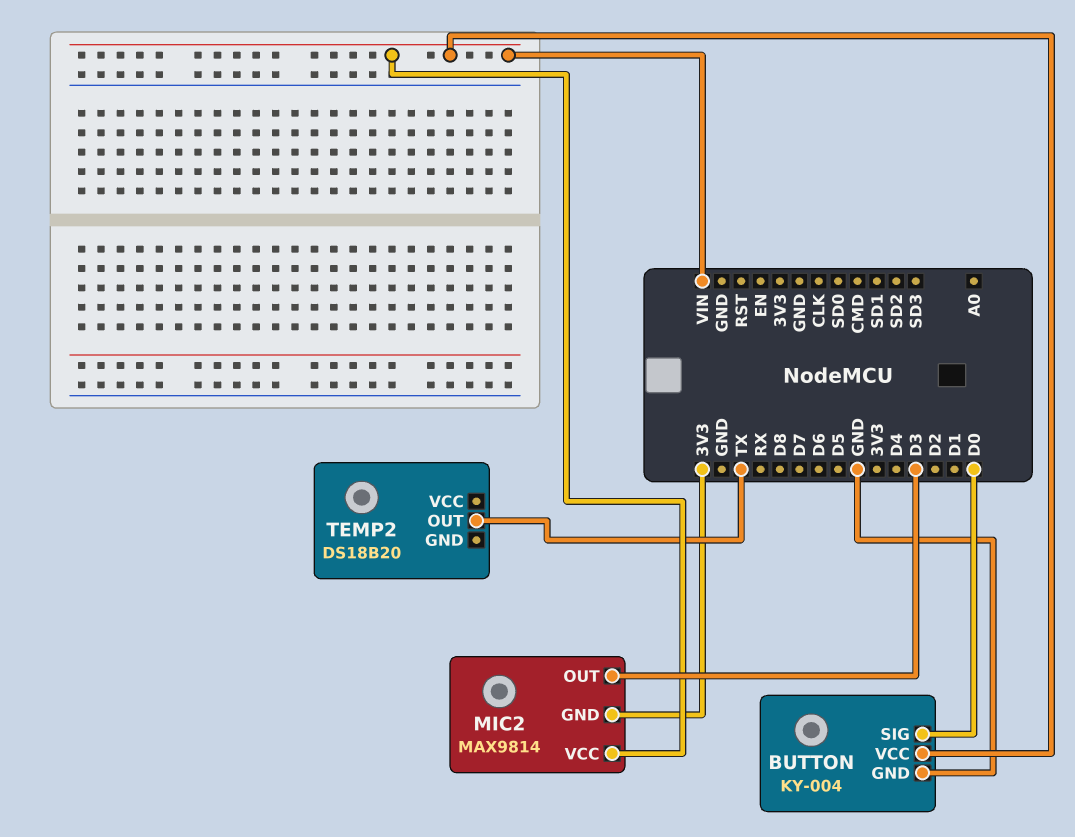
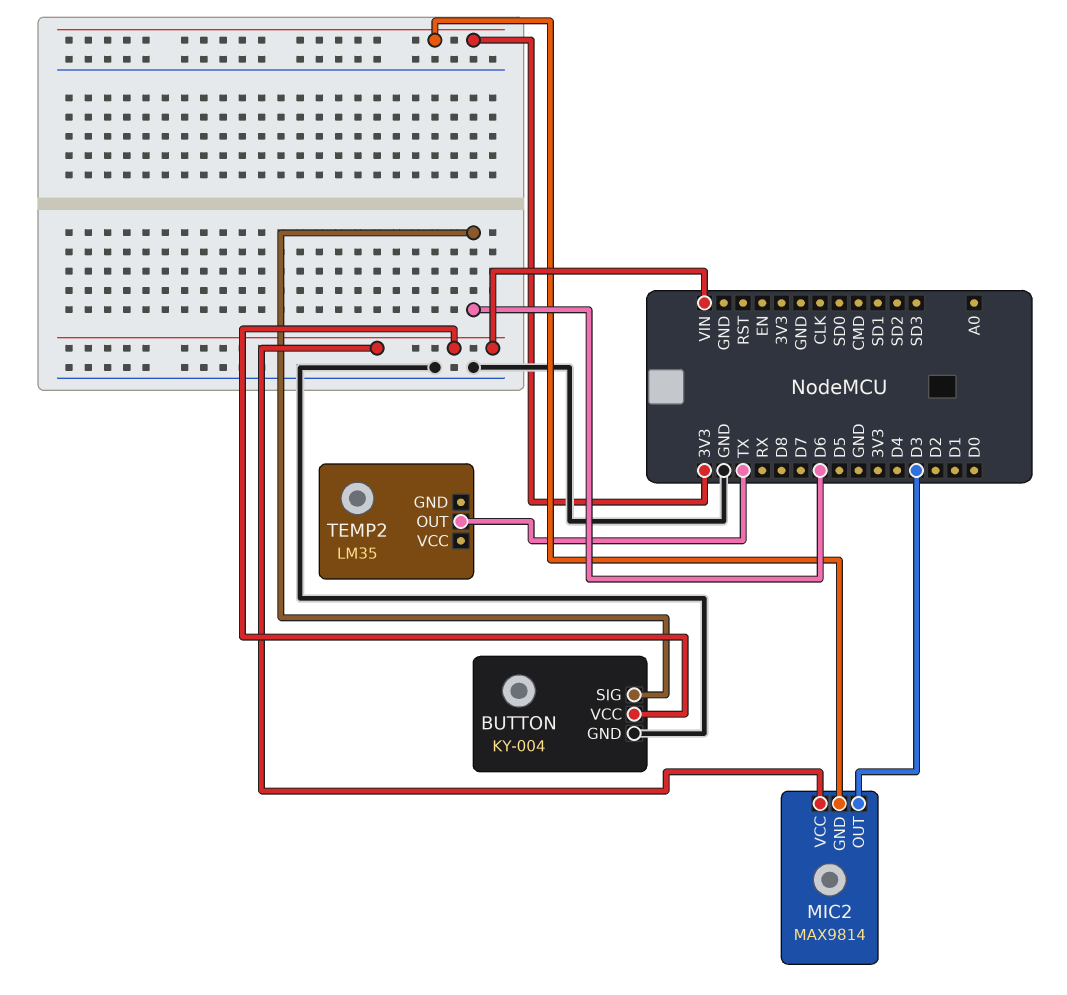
BUTTON pin SIG: D0 -> D6
TEMP2: DS18B20 -> LM35

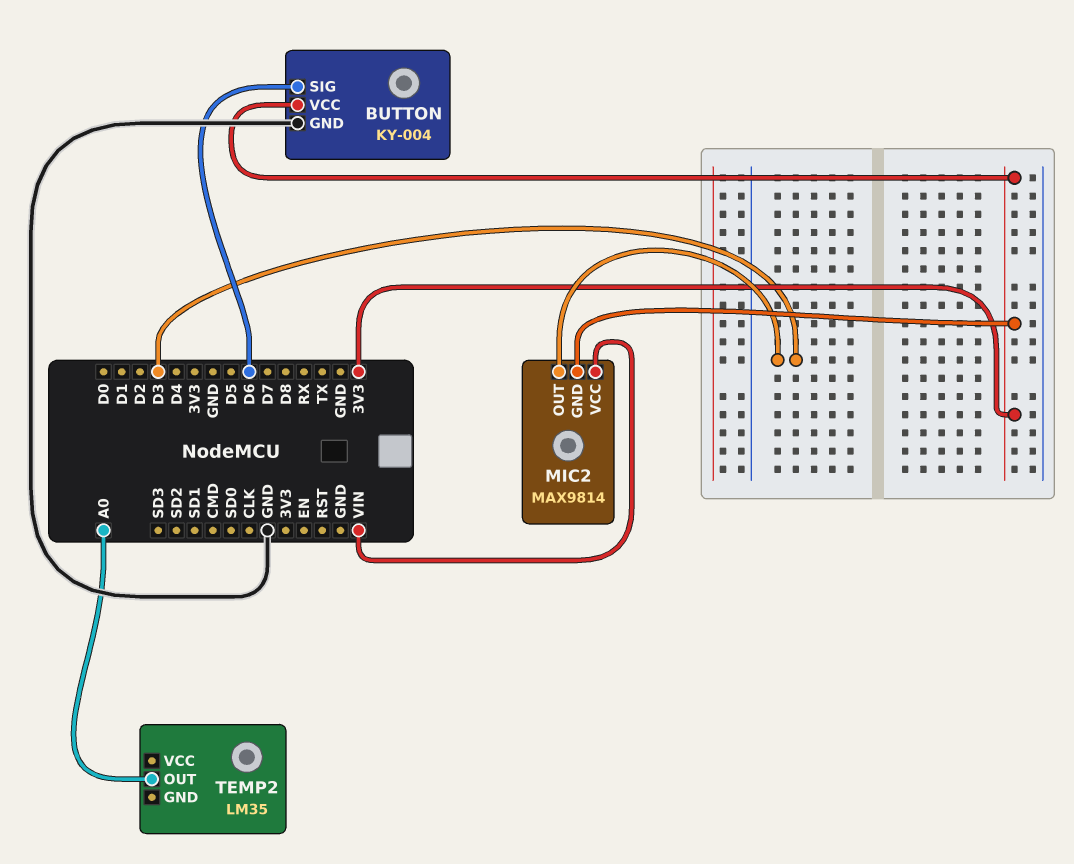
BUTTON pin VCC: VIN -> 3V3
TEMP2 pin OUT: TX -> A0

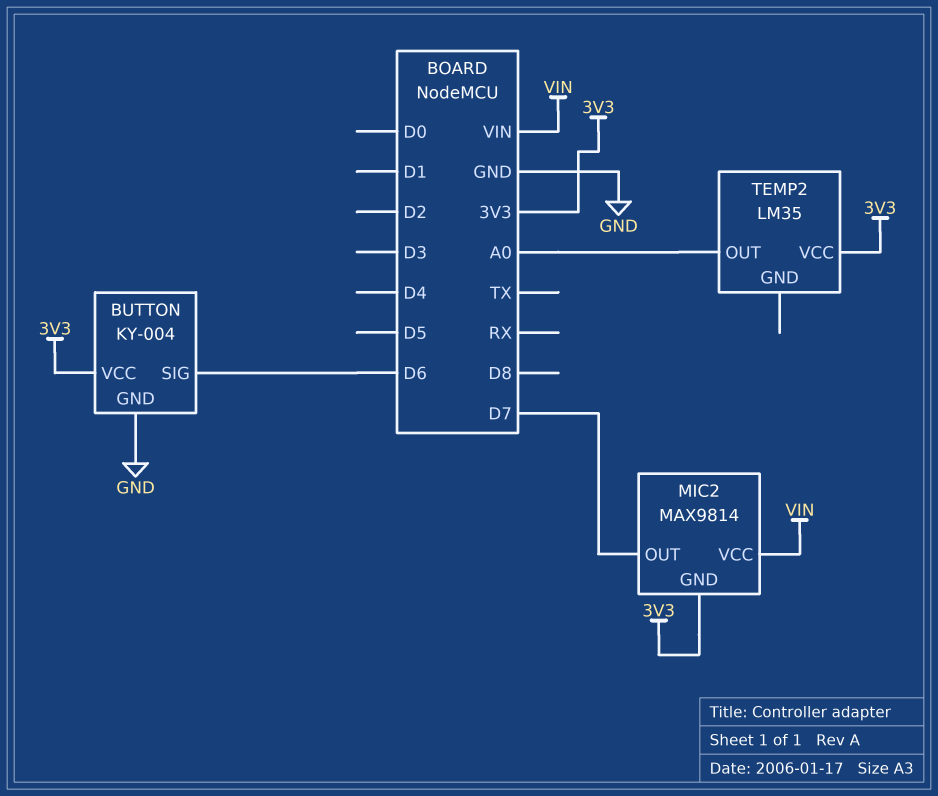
MIC2 pin OUT: D3 -> D7
TEMP2 pin VCC: none -> 3V3

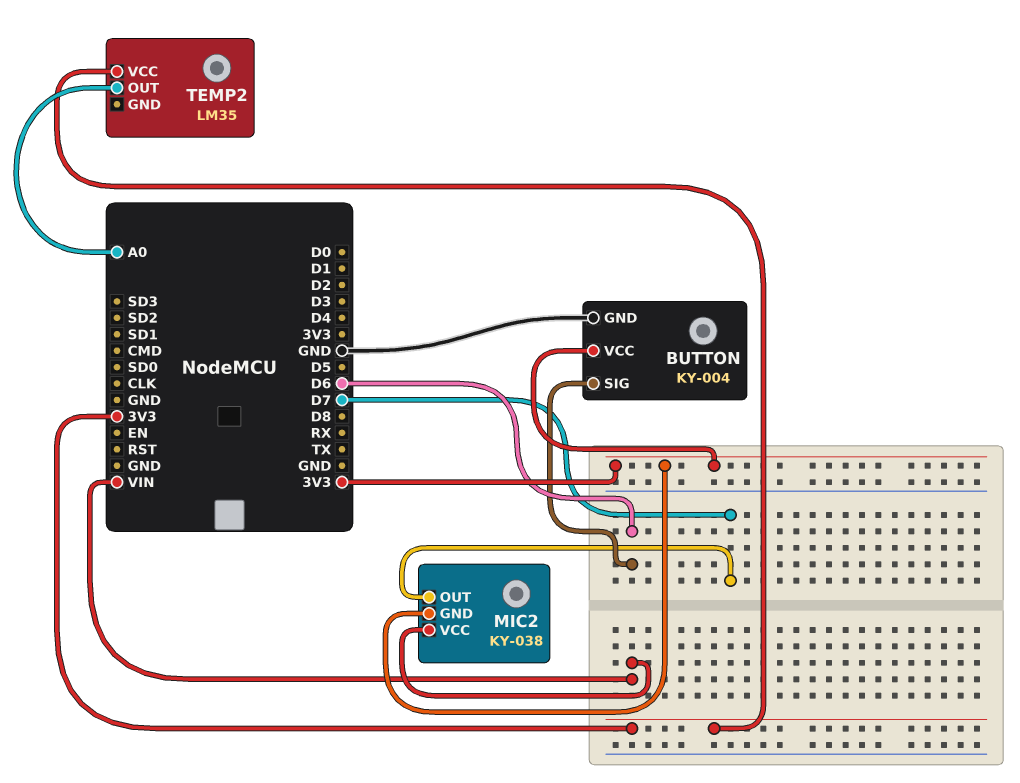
MIC2: MAX9814 -> KY-038

